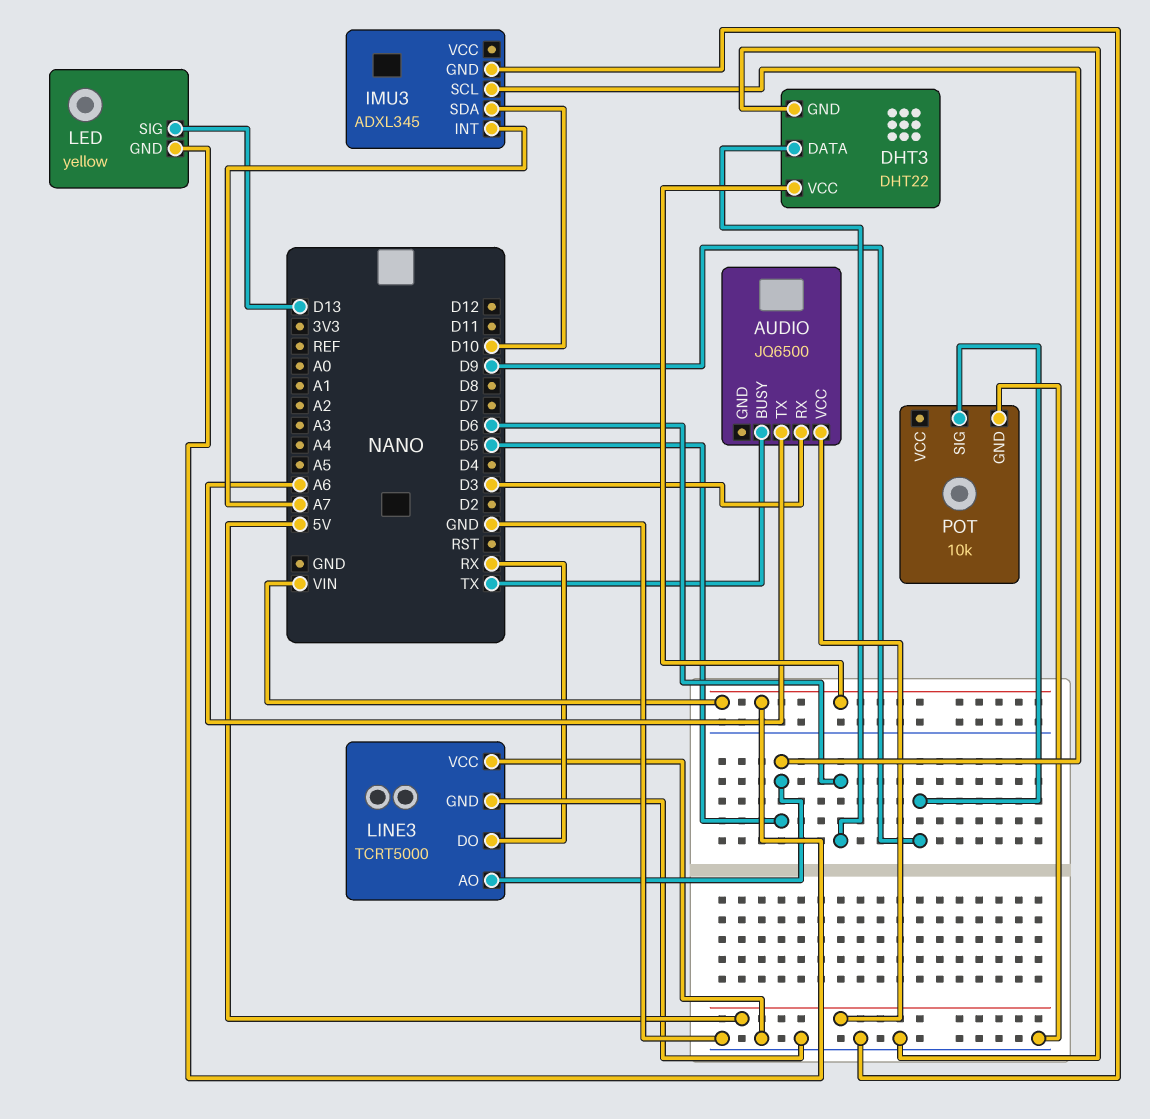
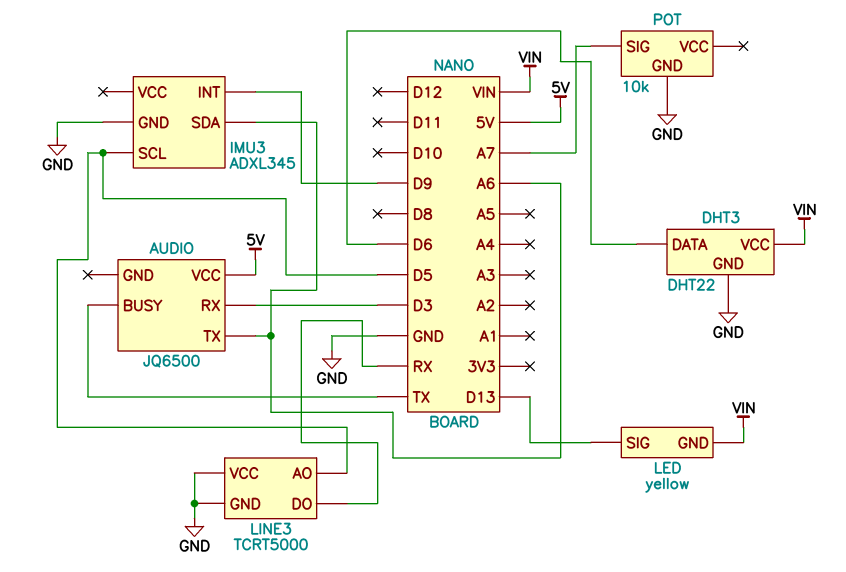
IMU3 pin INT: A7 -> D9
IMU3 pin SDA: D10 -> A6
POT pin SIG: D9 -> A7

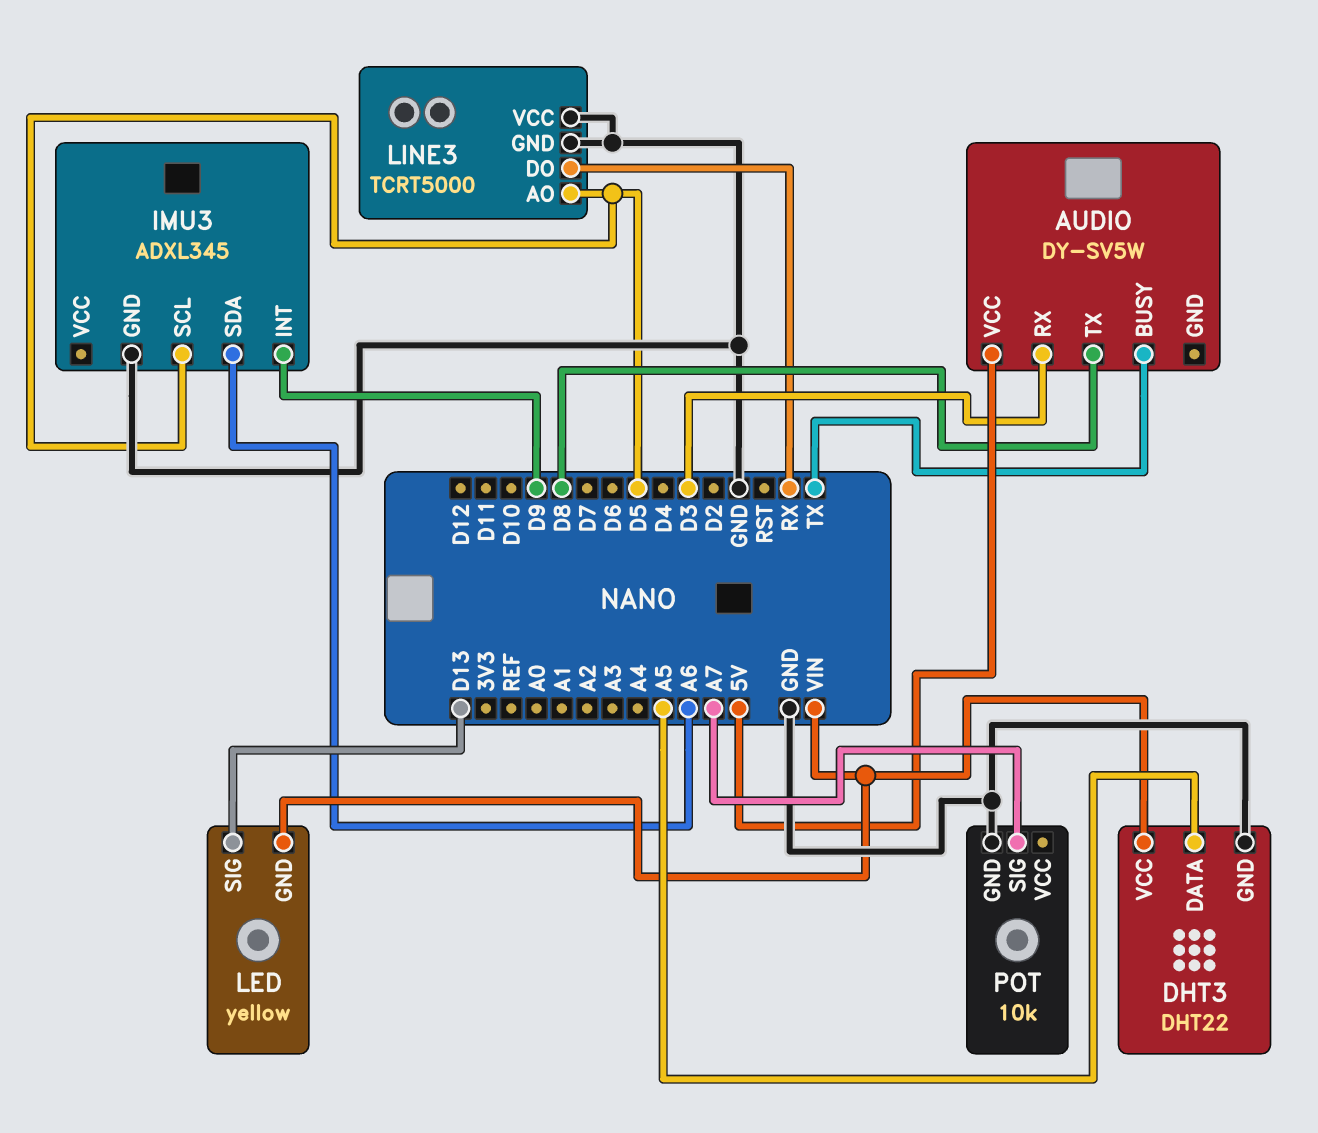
AUDIO: JQ6500 -> DY-SV5W
AUDIO pin TX: A6 -> D8
DHT3 pin DATA: D6 -> A5

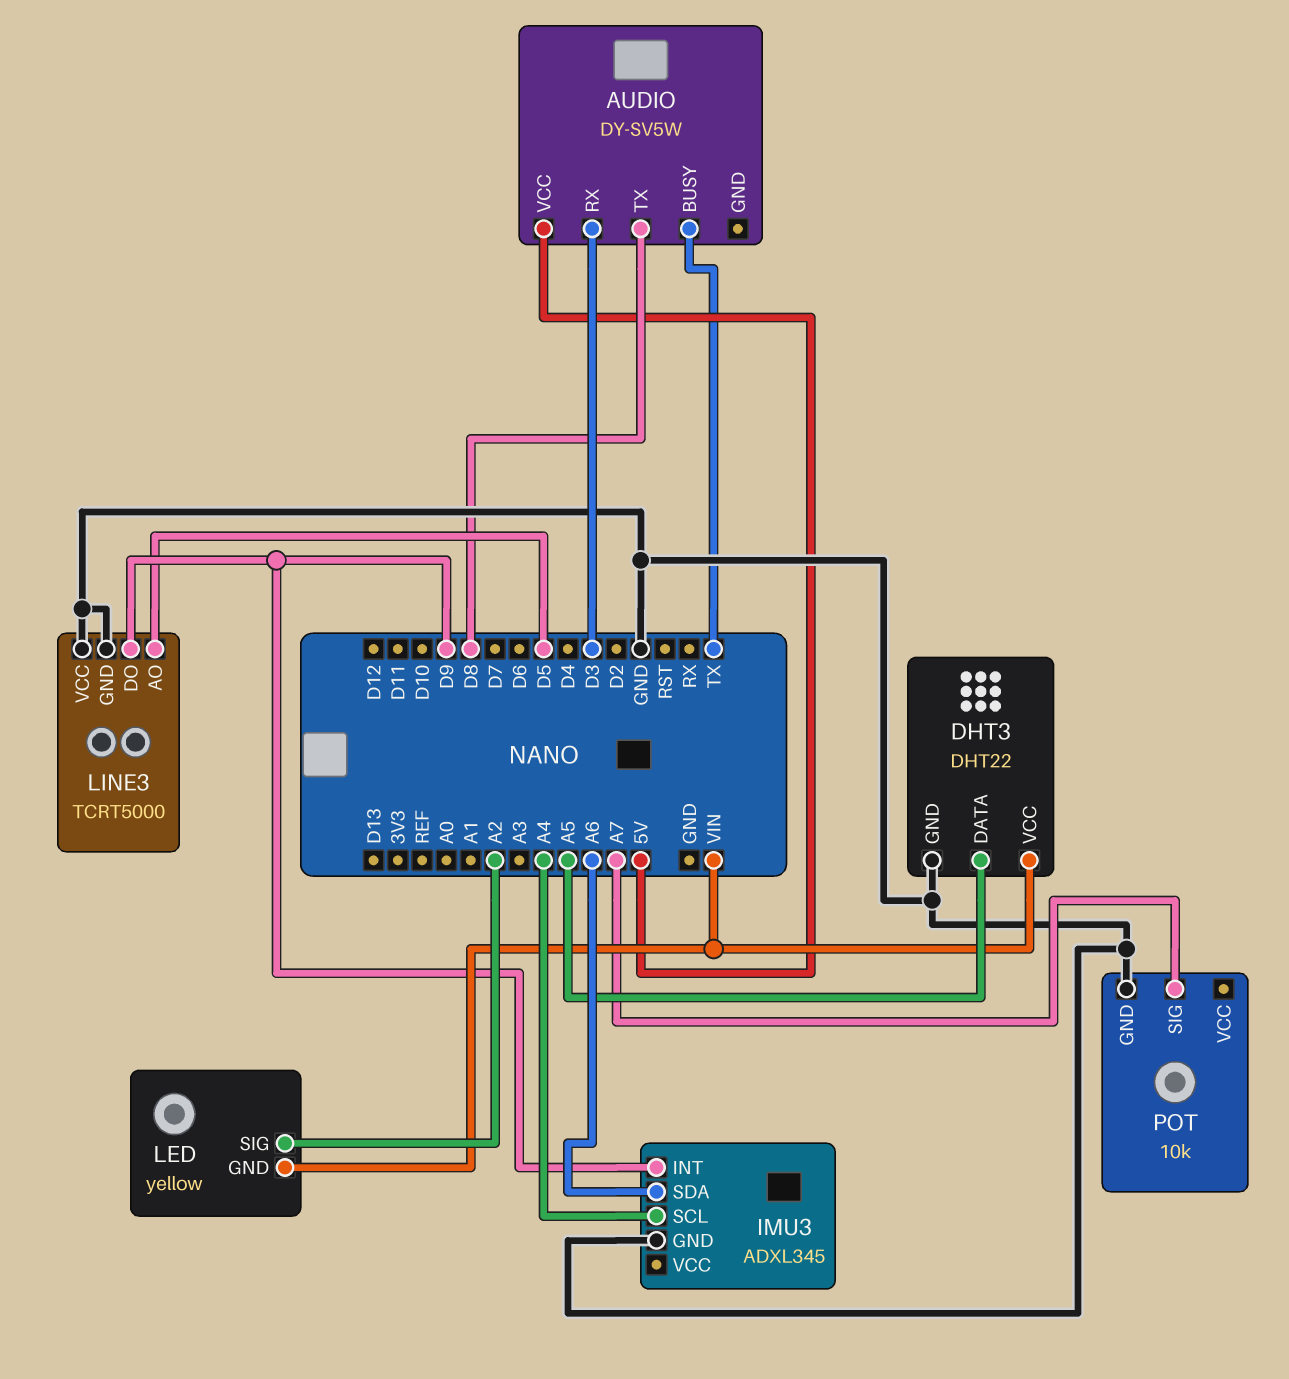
IMU3 pin SCL: D5 -> A4
LED pin SIG: D13 -> A2
LINE3 pin DO: RX -> D9

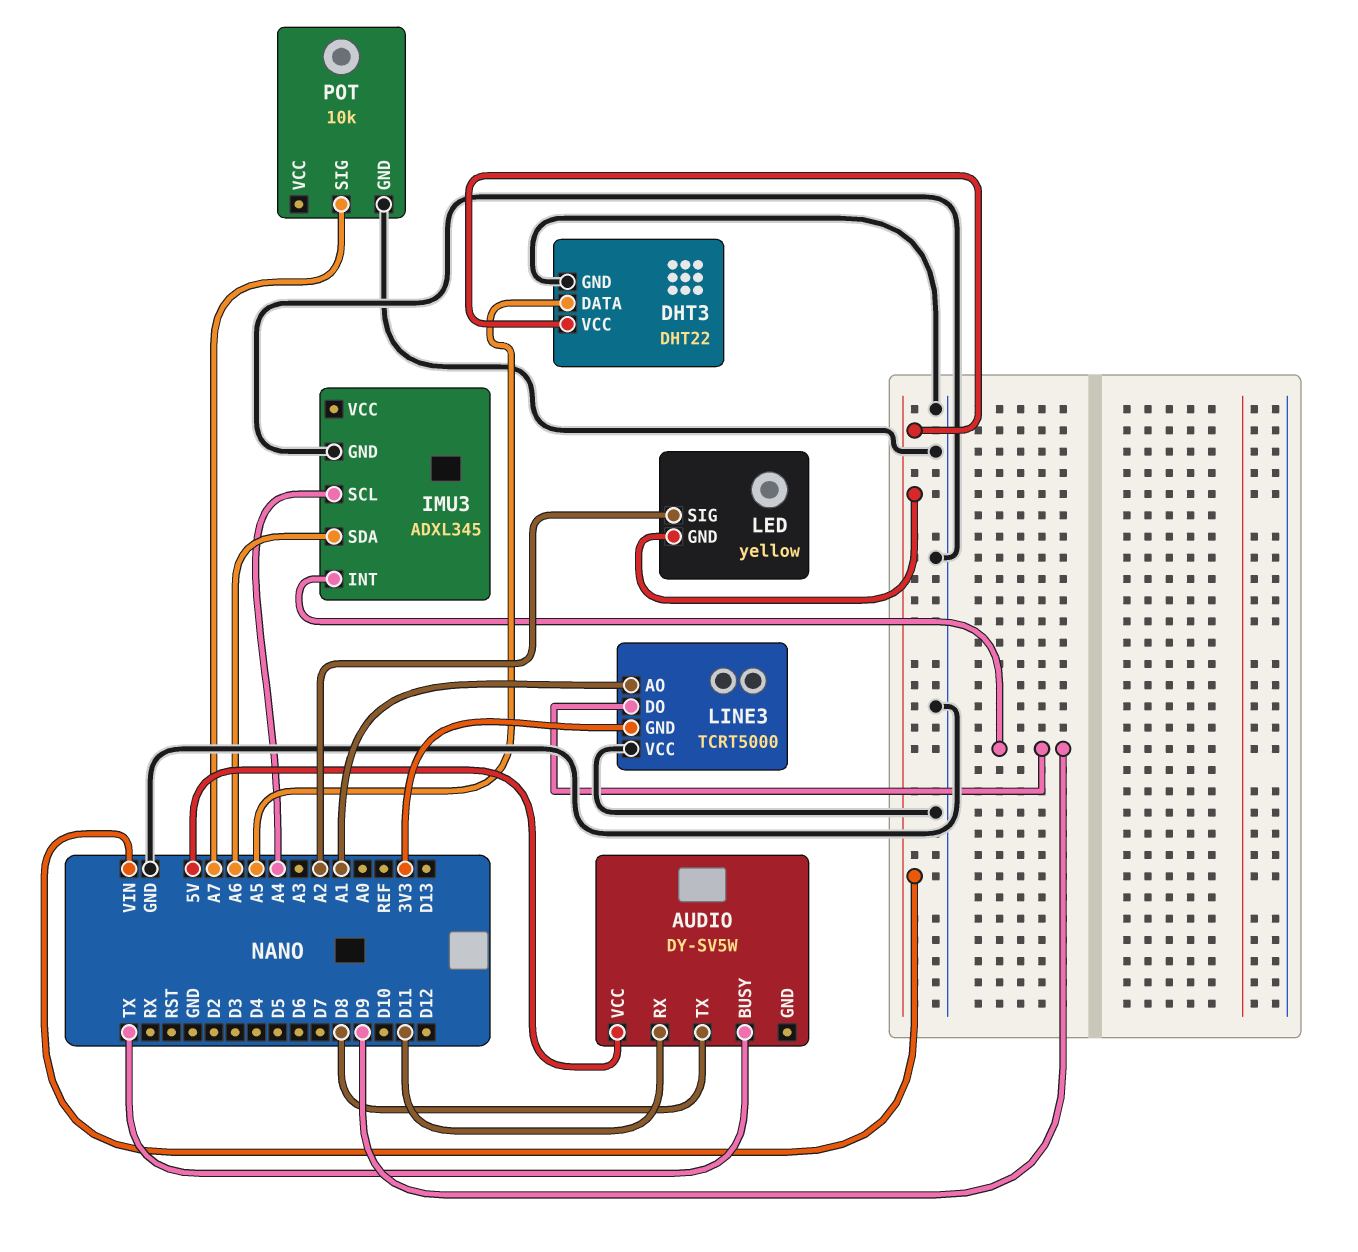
AUDIO pin RX: D3 -> D11
LINE3 pin AO: D5 -> A1
LINE3 pin GND: GND -> 3V3

